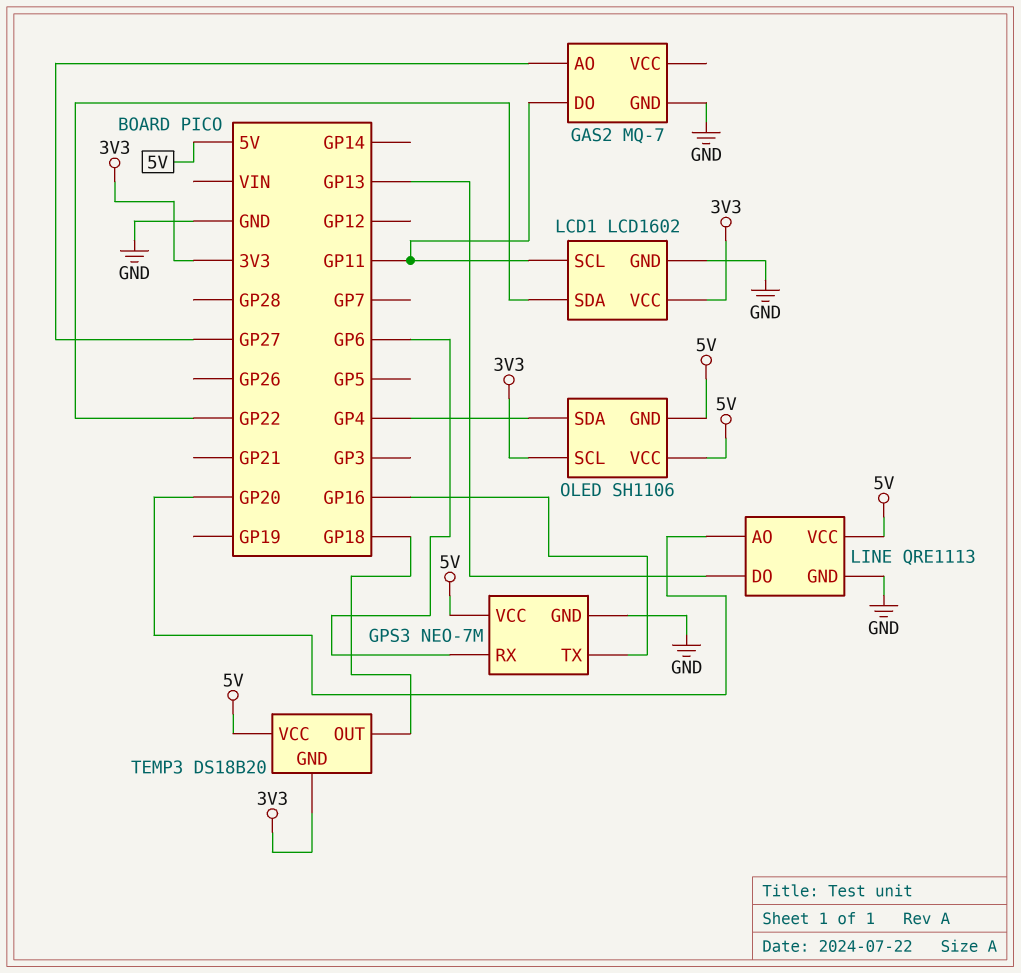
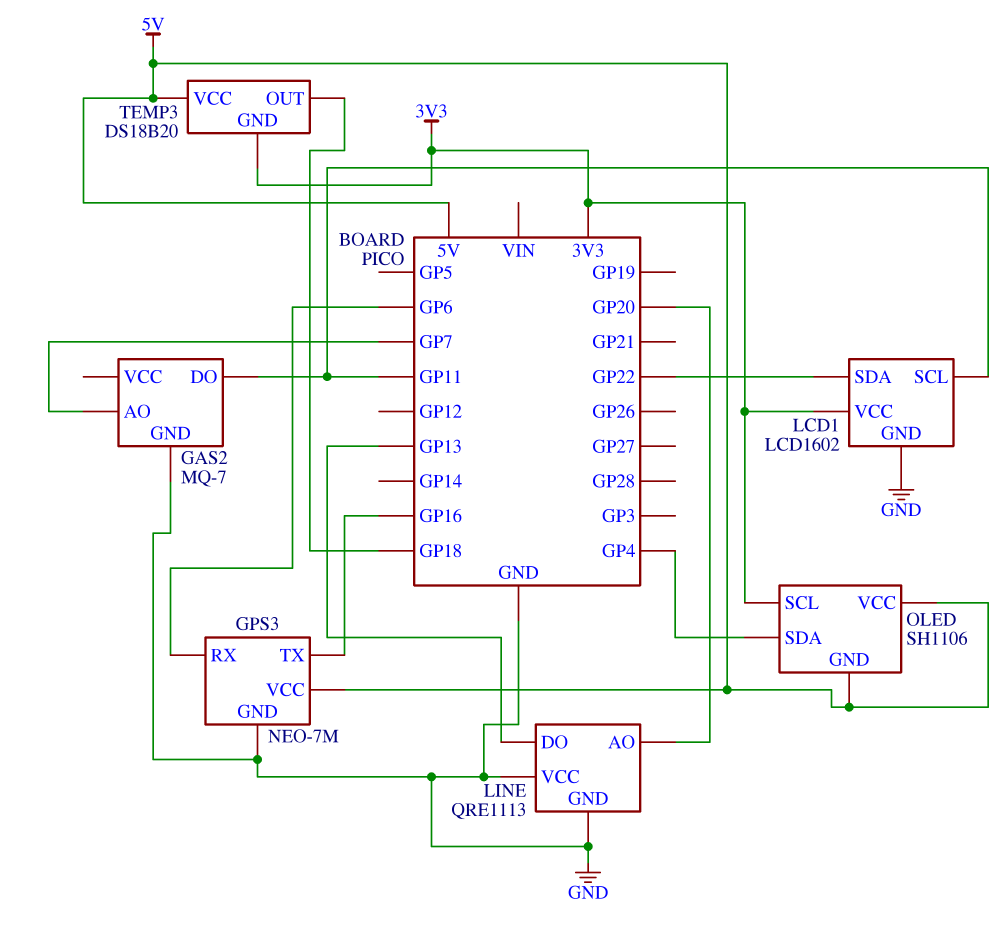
GAS2 pin AO: GP27 -> GP7
LINE pin VCC: 5V -> GND

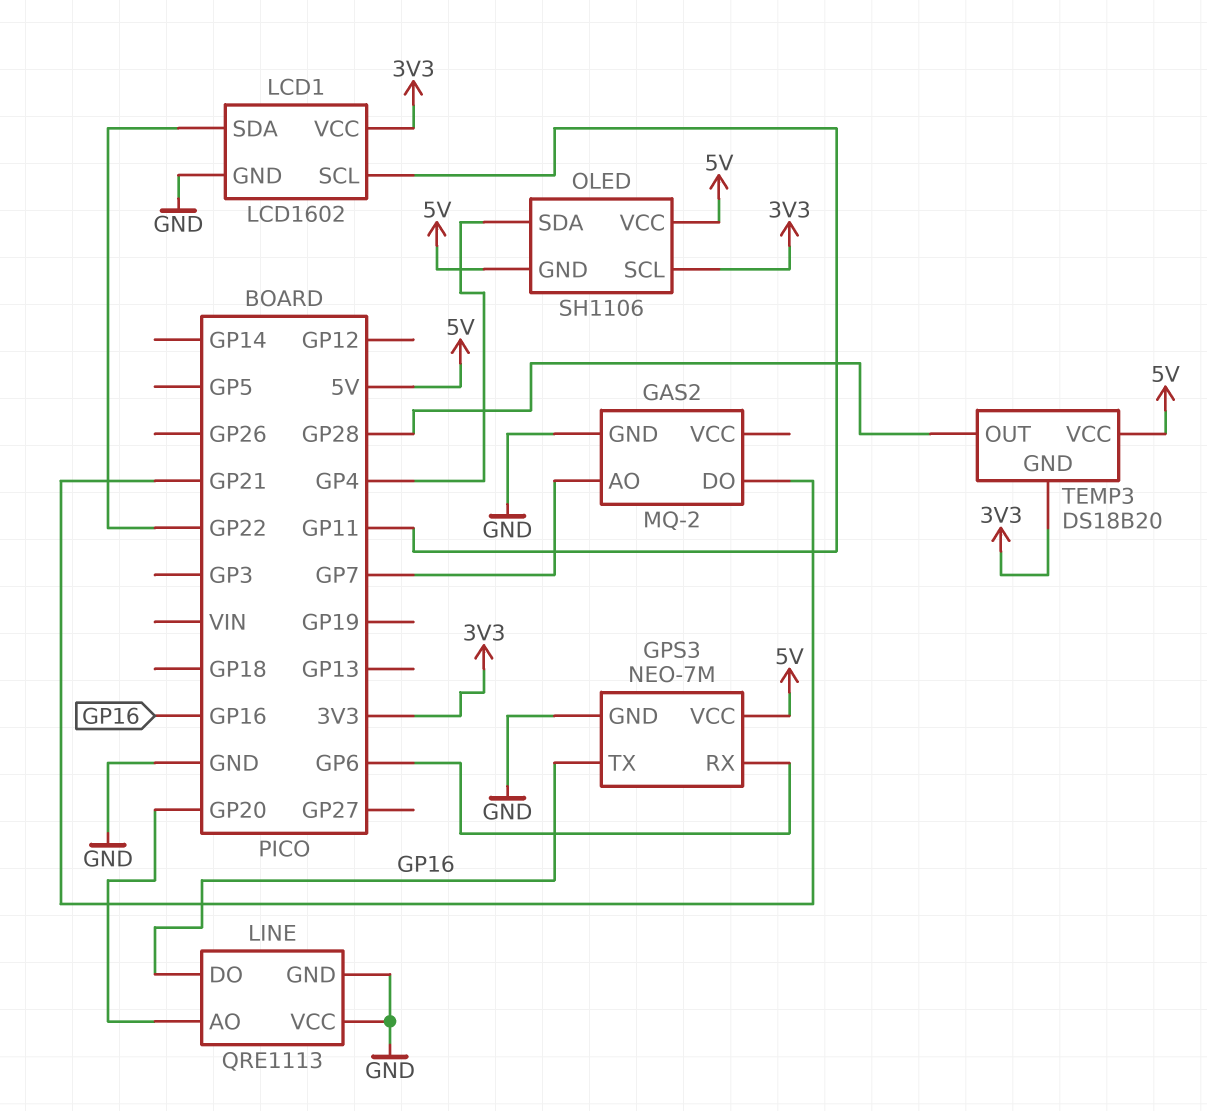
GAS2: MQ-7 -> MQ-2
GAS2 pin DO: GP11 -> GP21
LINE pin DO: GP13 -> GP16
TEMP3 pin OUT: GP18 -> GP28

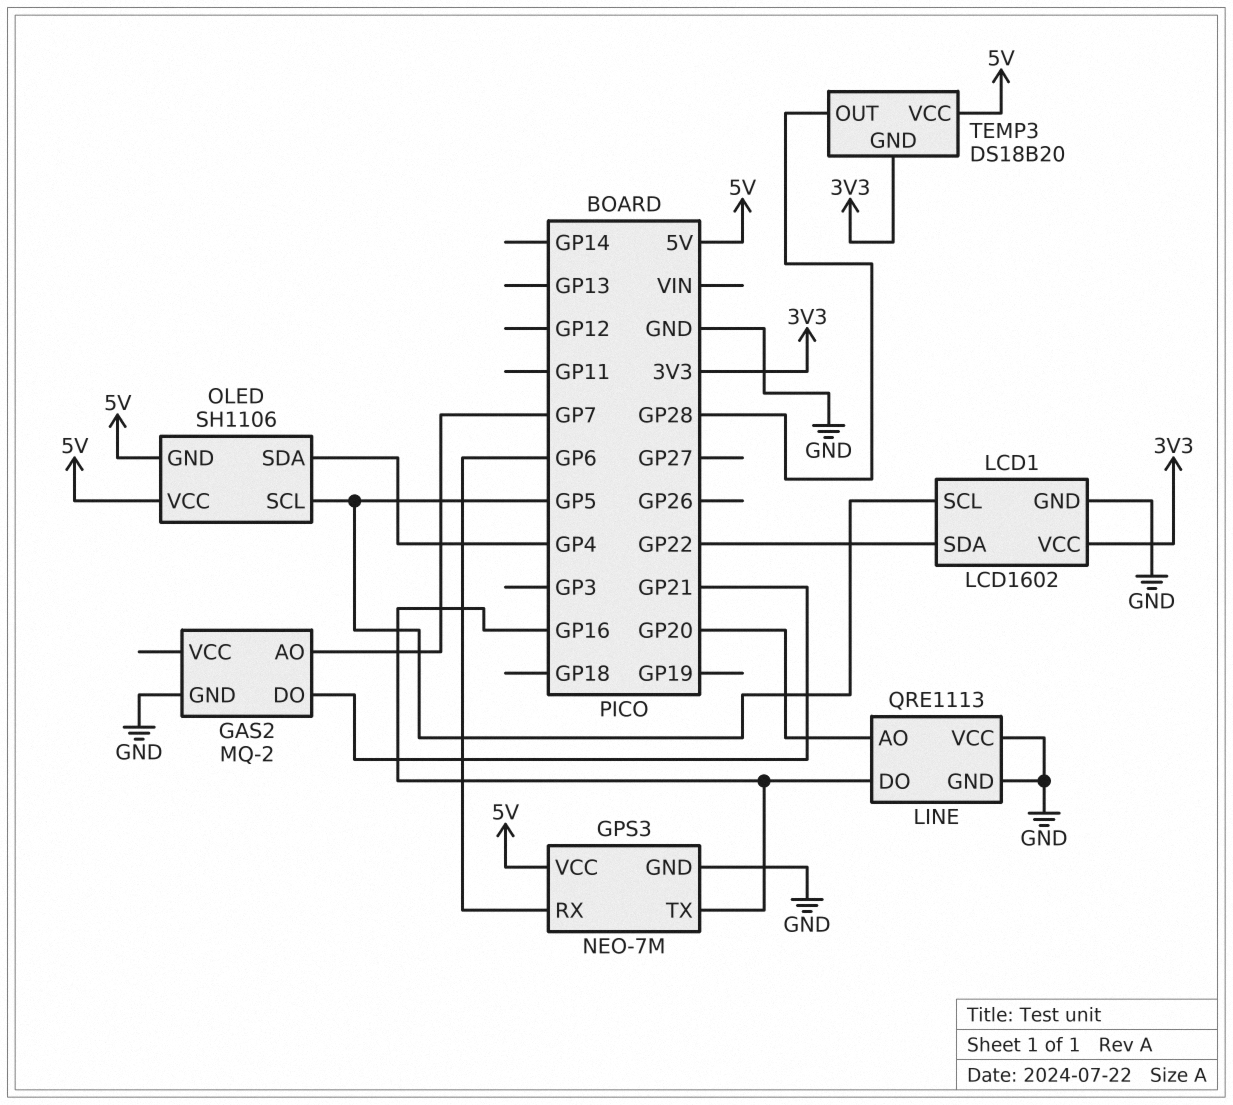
LCD1 pin SCL: GP11 -> GP5
OLED pin SCL: 3V3 -> GP5

